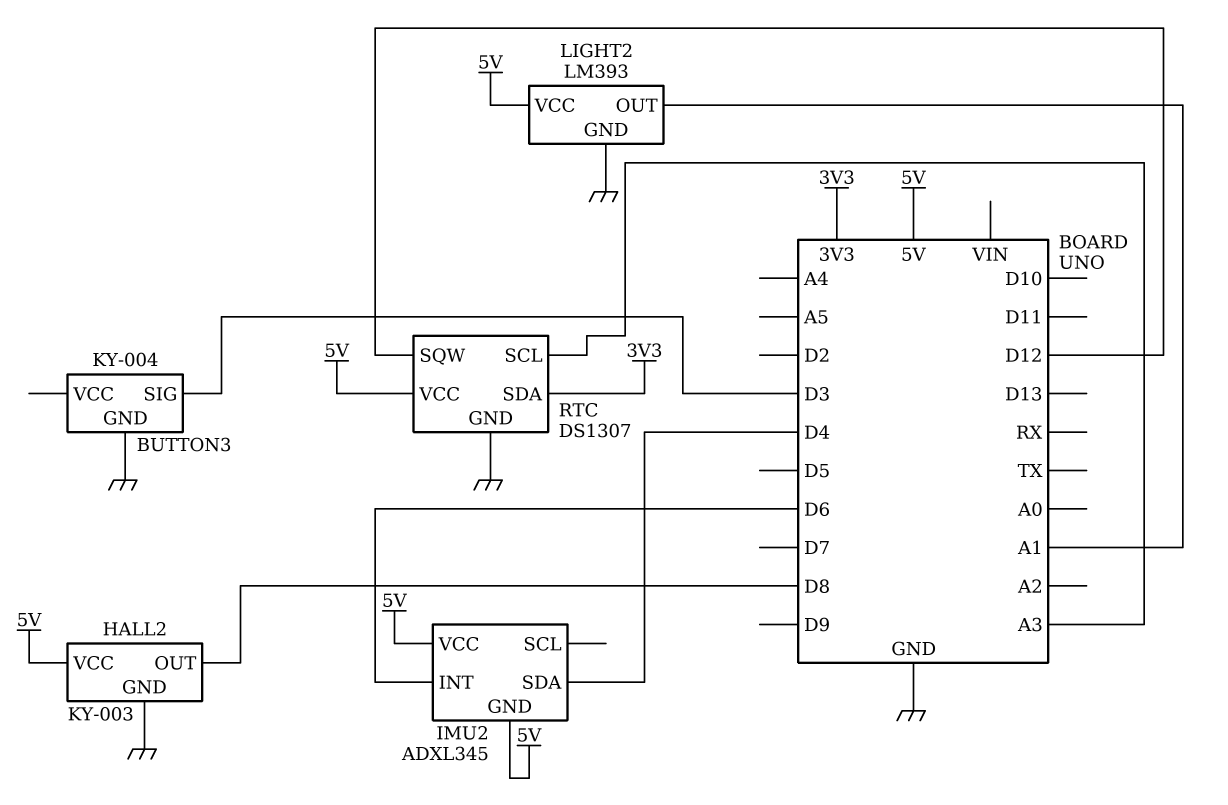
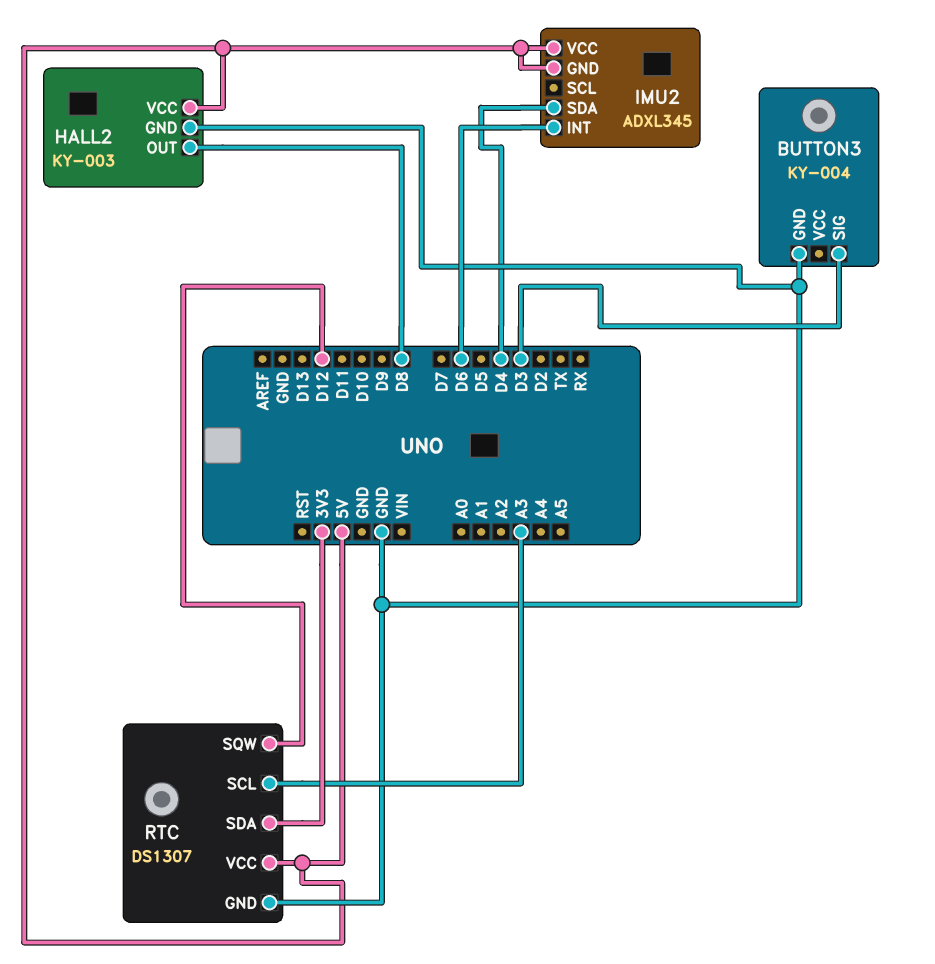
LIGHT2: LM393 -> none
LIGHT2 pin GND: GND -> none
LIGHT2 pin OUT: A1 -> none
LIGHT2 pin VCC: 5V -> none

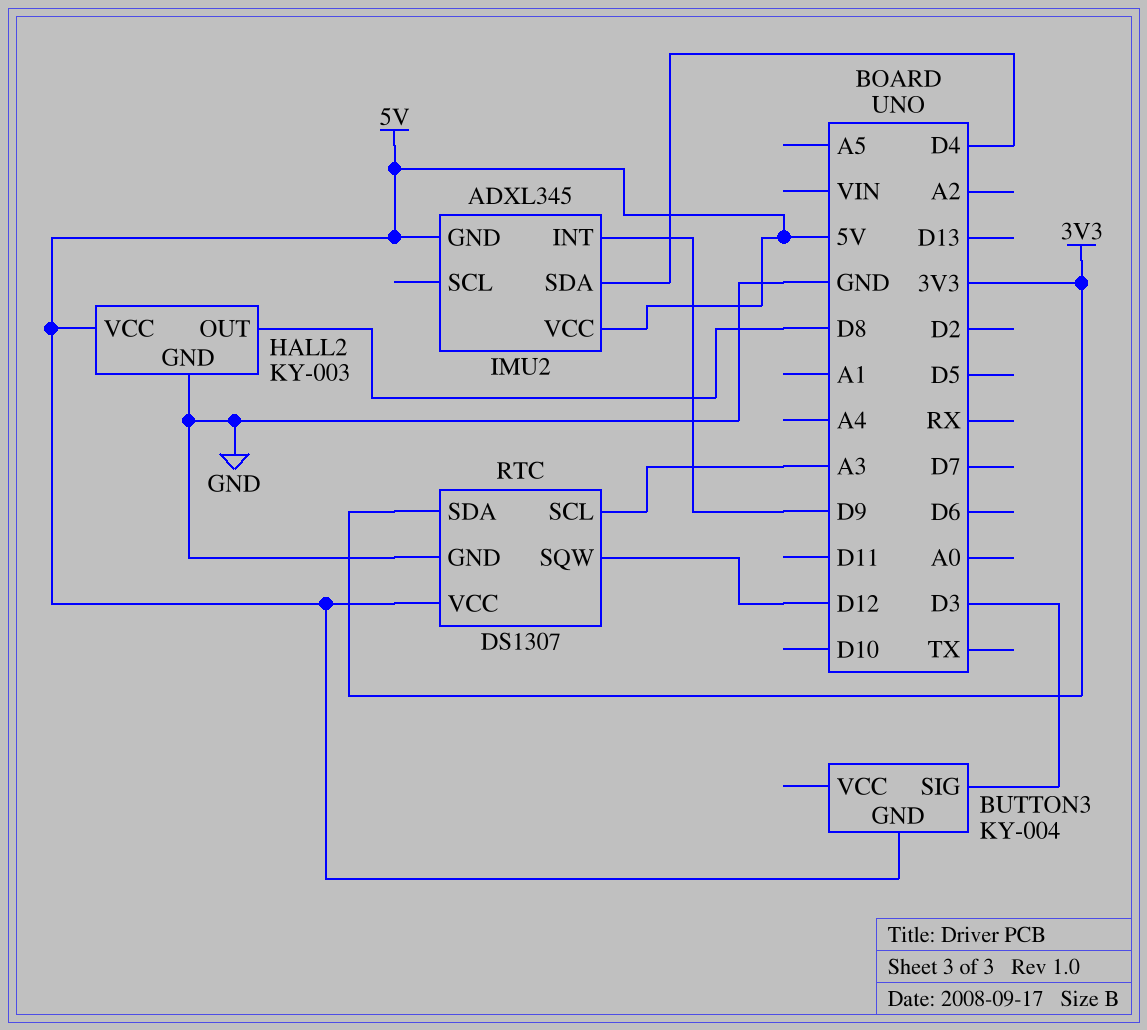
BUTTON3 pin GND: GND -> 5V
IMU2 pin INT: D6 -> D9

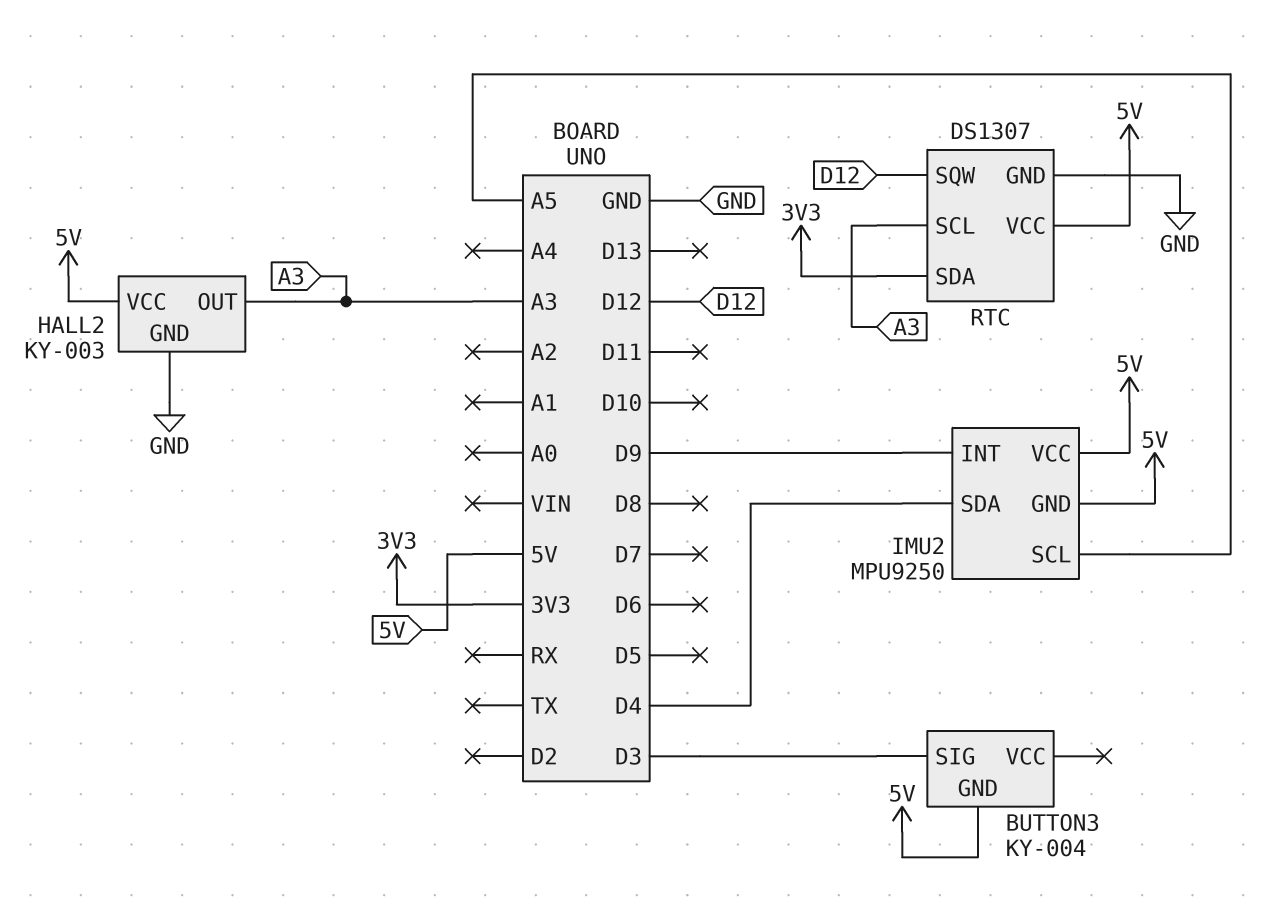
HALL2 pin OUT: D8 -> A3
IMU2: ADXL345 -> MPU9250
IMU2 pin SCL: none -> A5

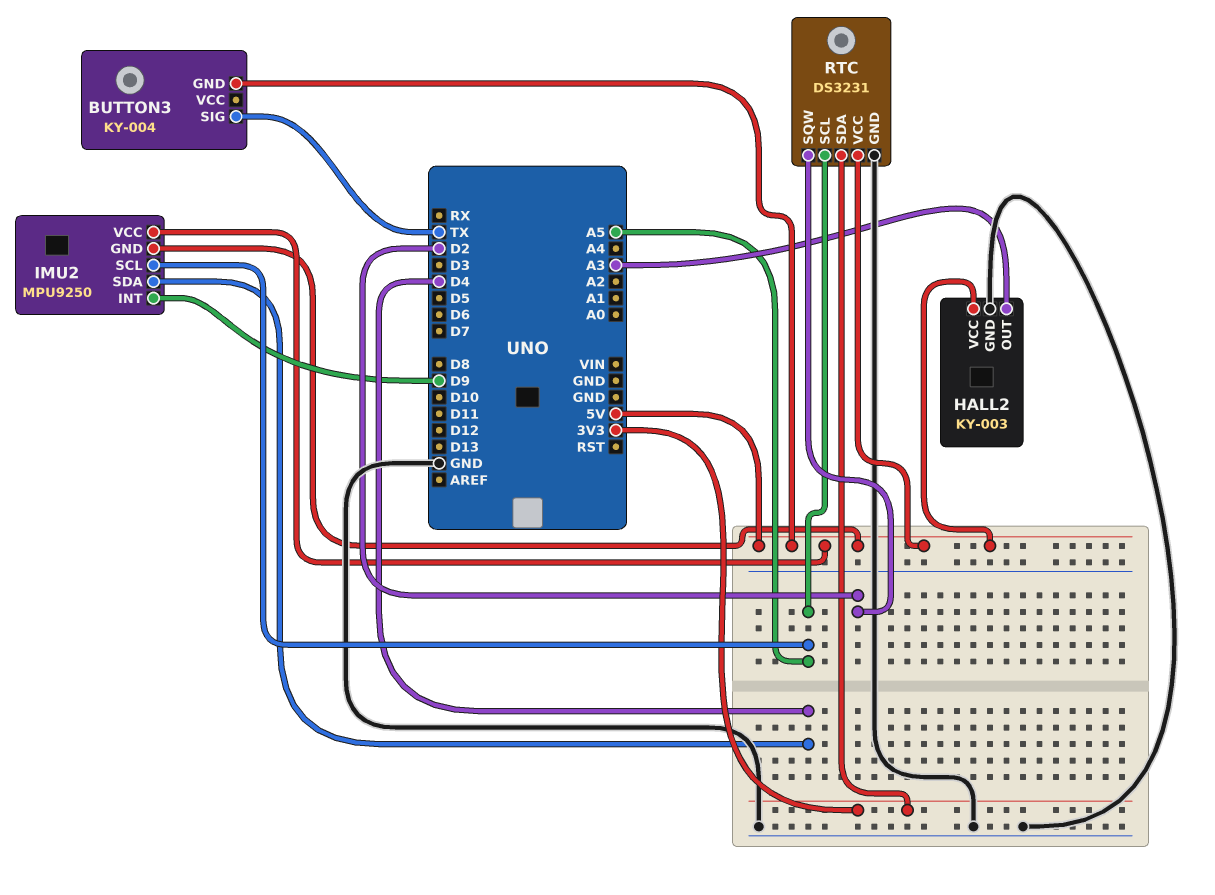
BUTTON3 pin SIG: D3 -> TX
RTC: DS1307 -> DS3231
RTC pin SCL: A3 -> A5
RTC pin SQW: D12 -> D2

